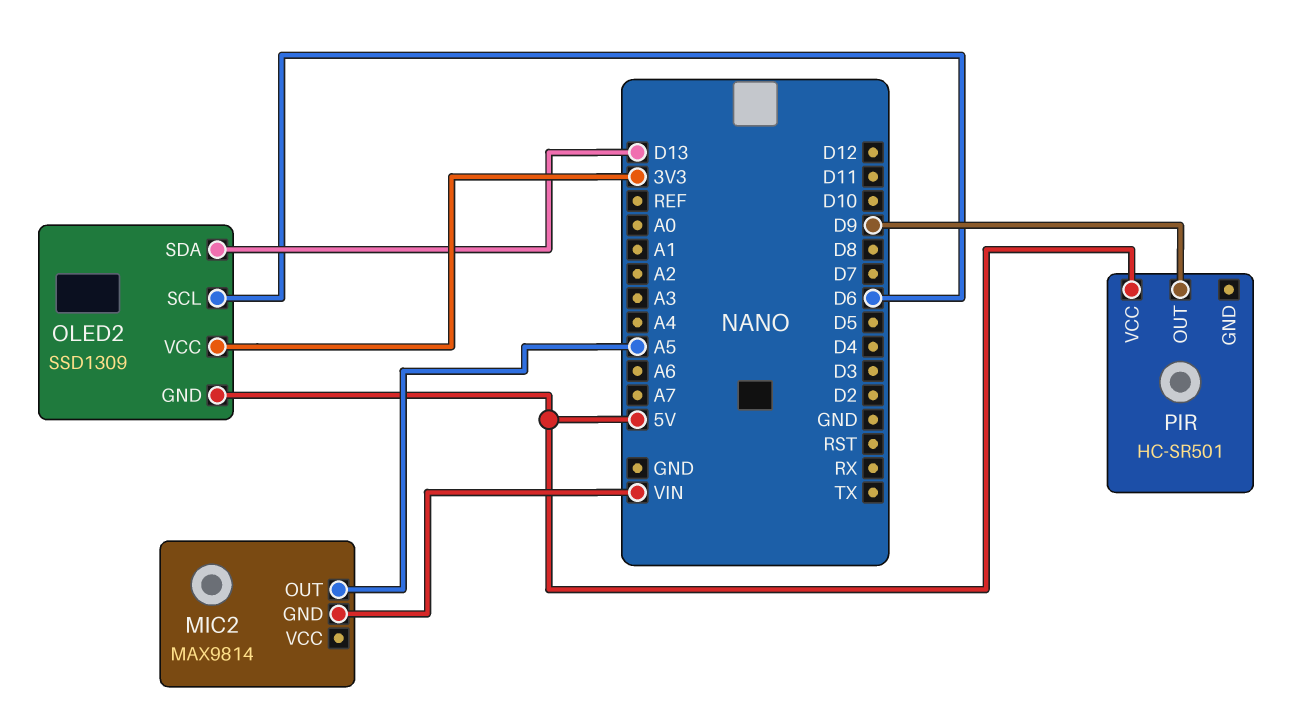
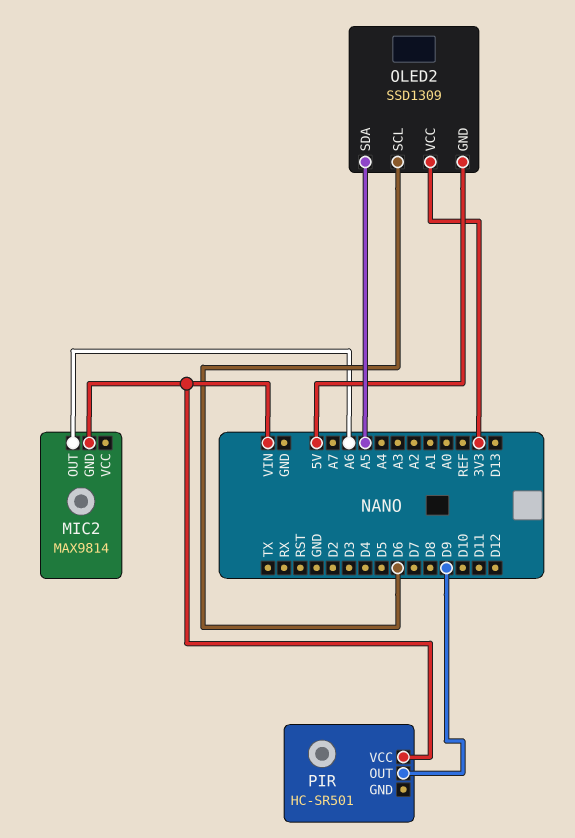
MIC2 pin OUT: A5 -> A6
OLED2 pin SDA: D13 -> A5
PIR pin VCC: 5V -> VIN

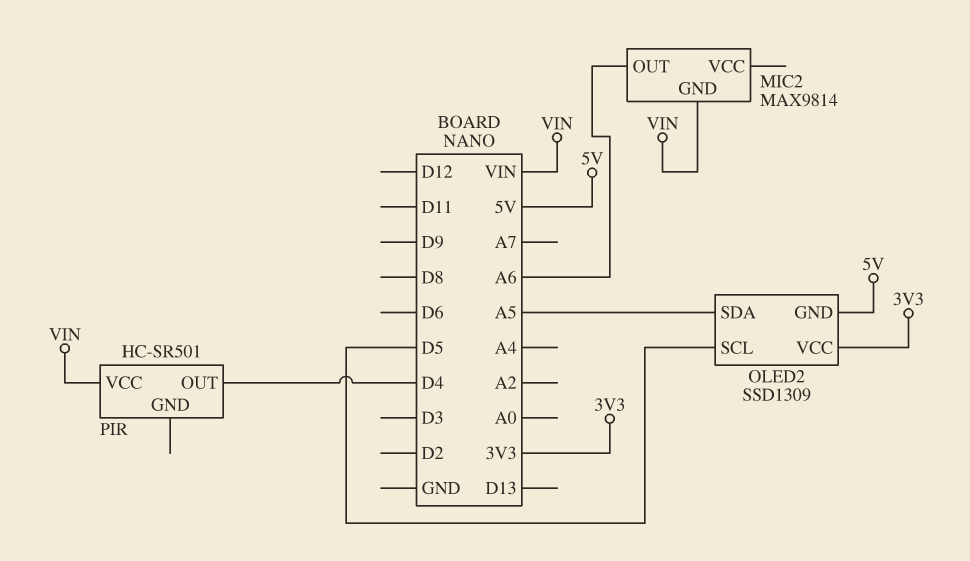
OLED2 pin SCL: D6 -> D5
PIR pin OUT: D9 -> D4

